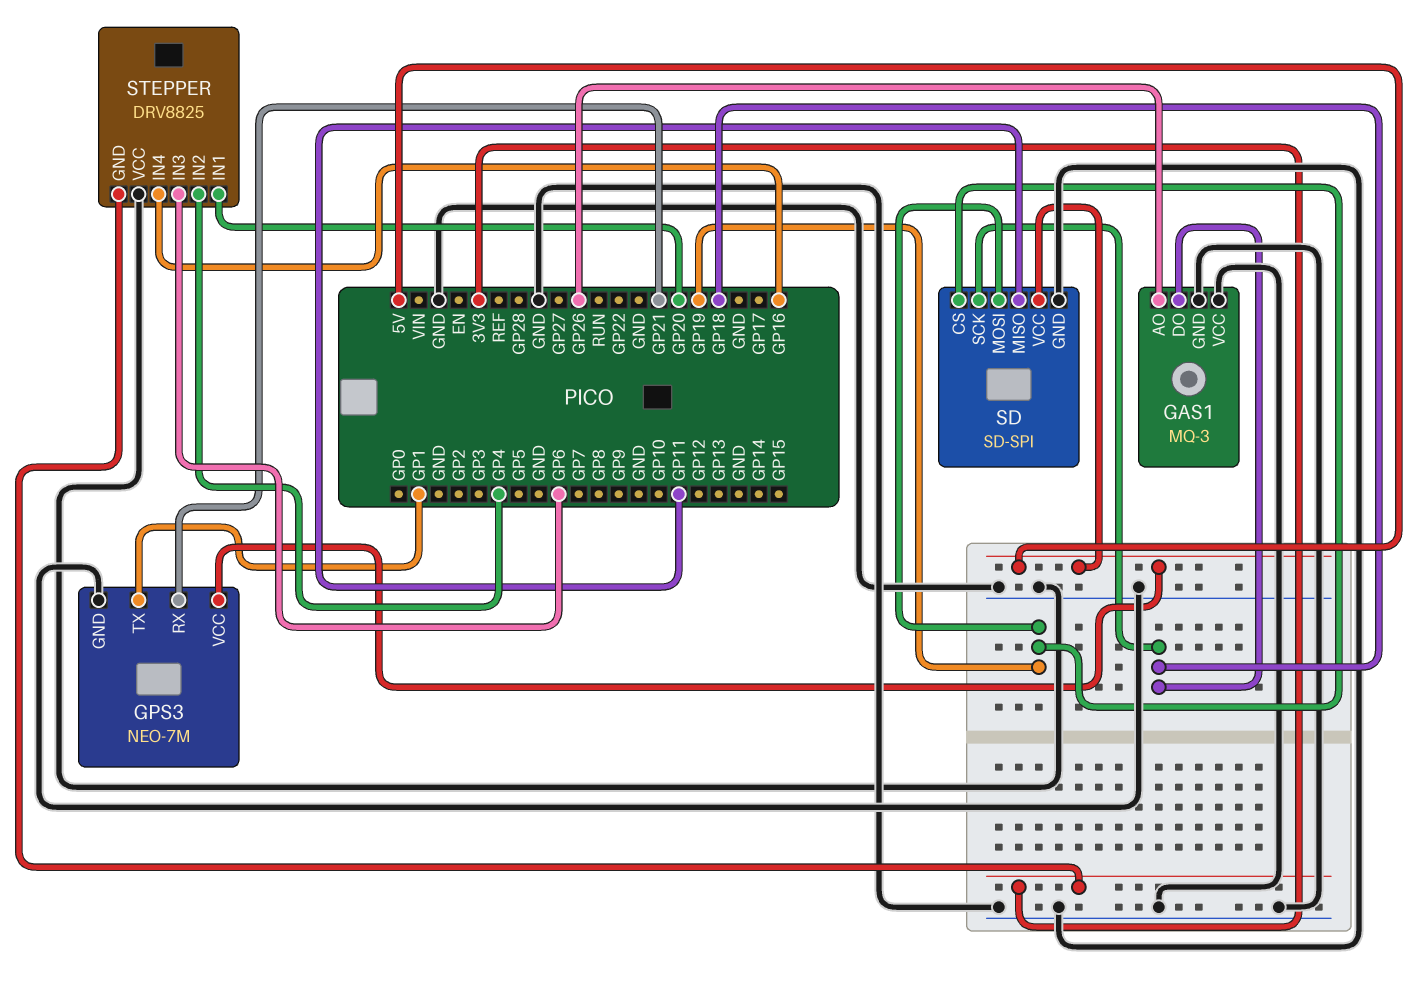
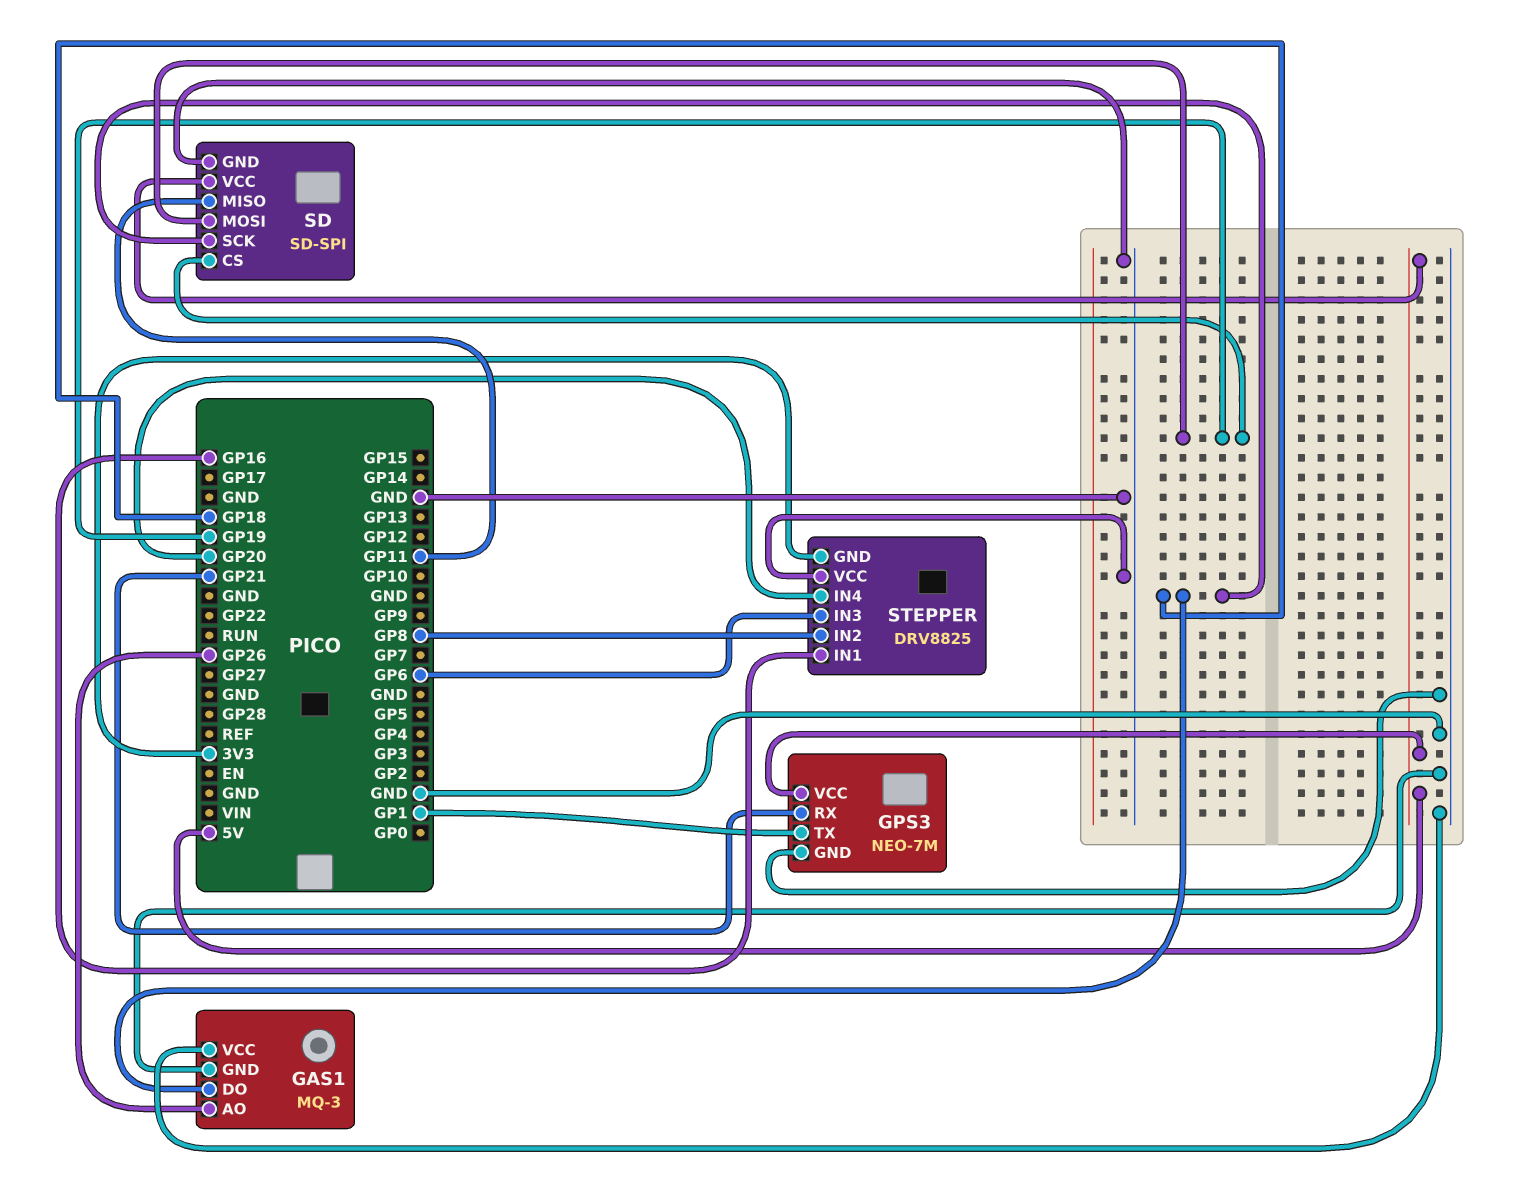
STEPPER pin IN1: GP20 -> GP16
STEPPER pin IN2: GP4 -> GP8
STEPPER pin IN4: GP16 -> GP20

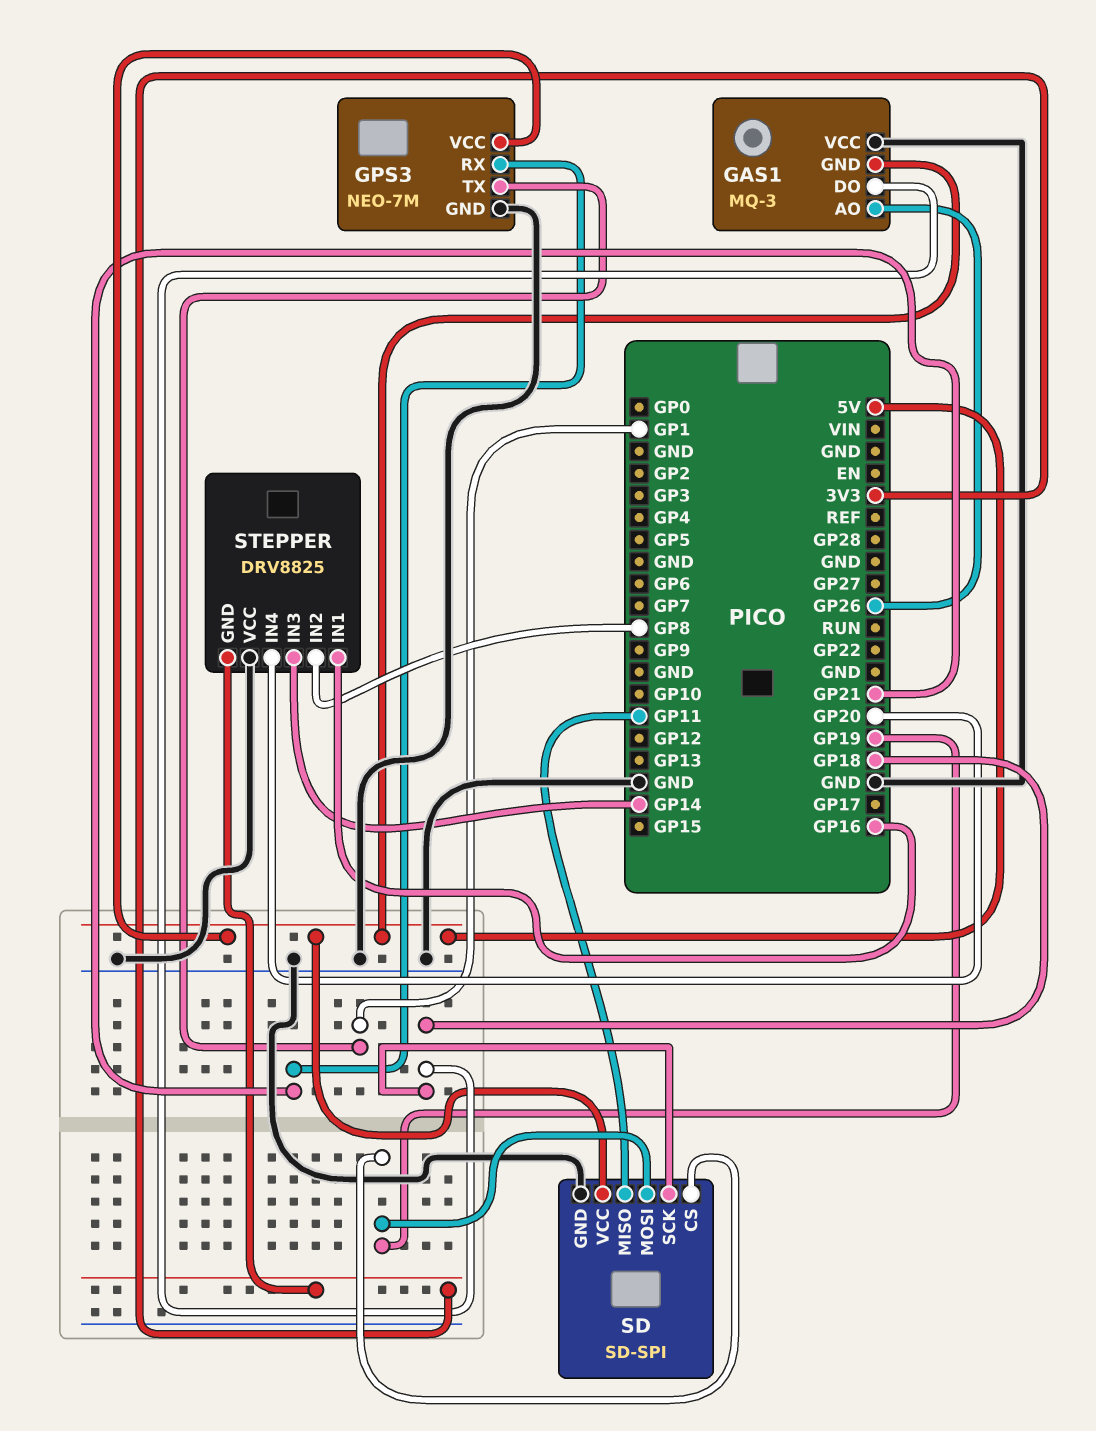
GAS1 pin GND: GND -> 5V
STEPPER pin IN3: GP6 -> GP14

